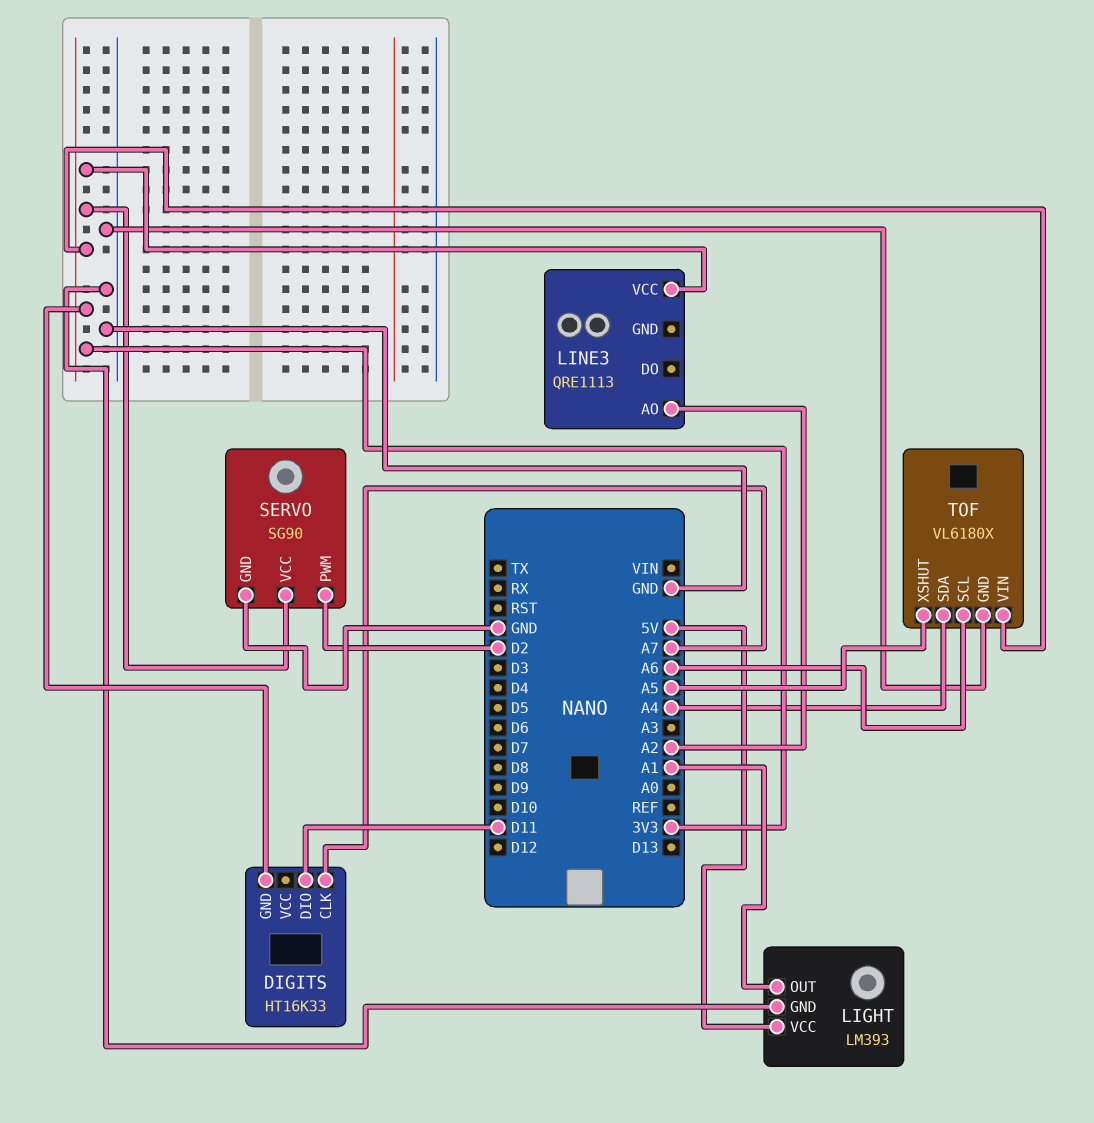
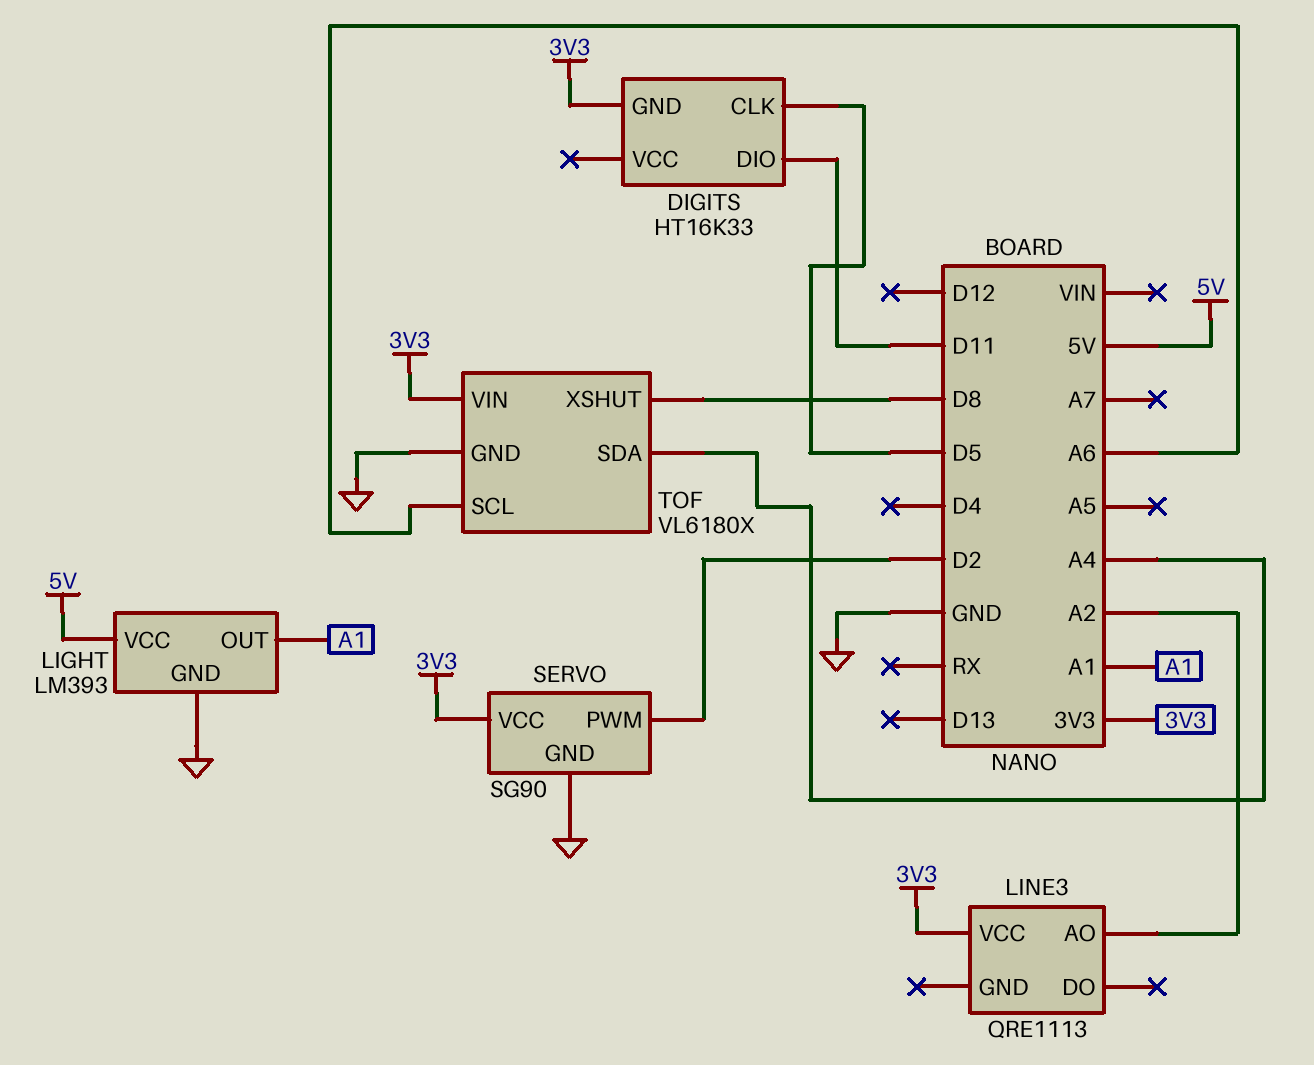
DIGITS pin CLK: A7 -> D5
TOF pin XSHUT: A5 -> D8

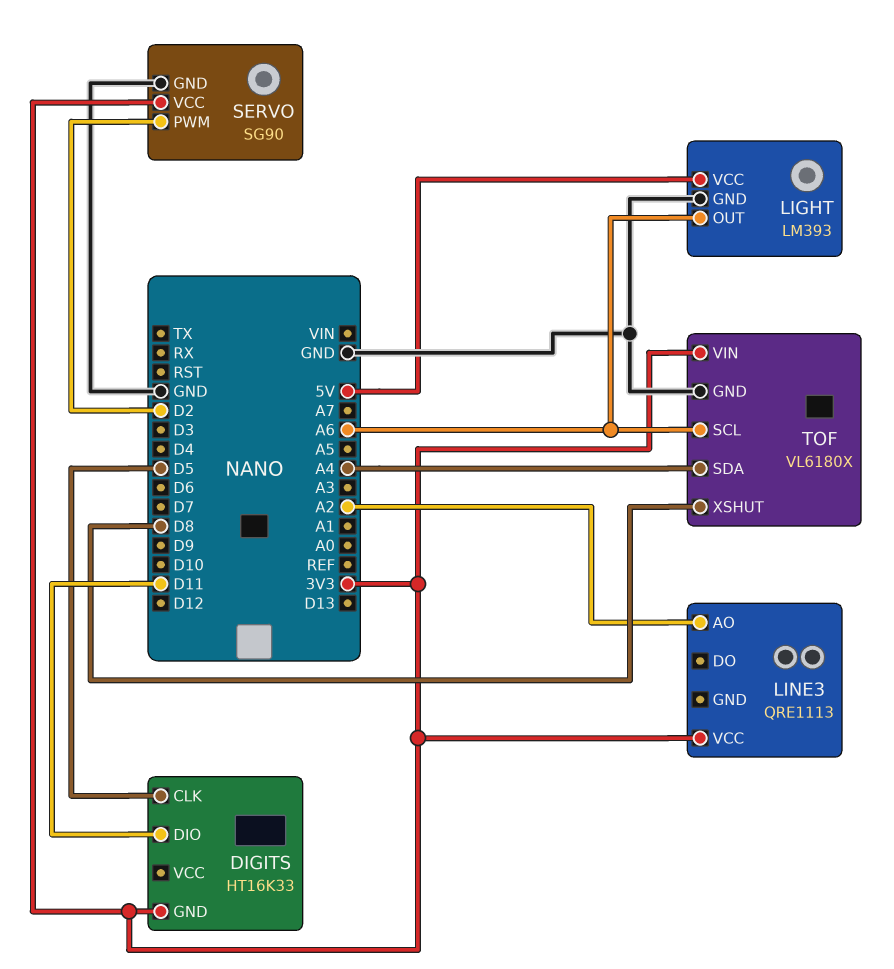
LIGHT pin OUT: A1 -> A6

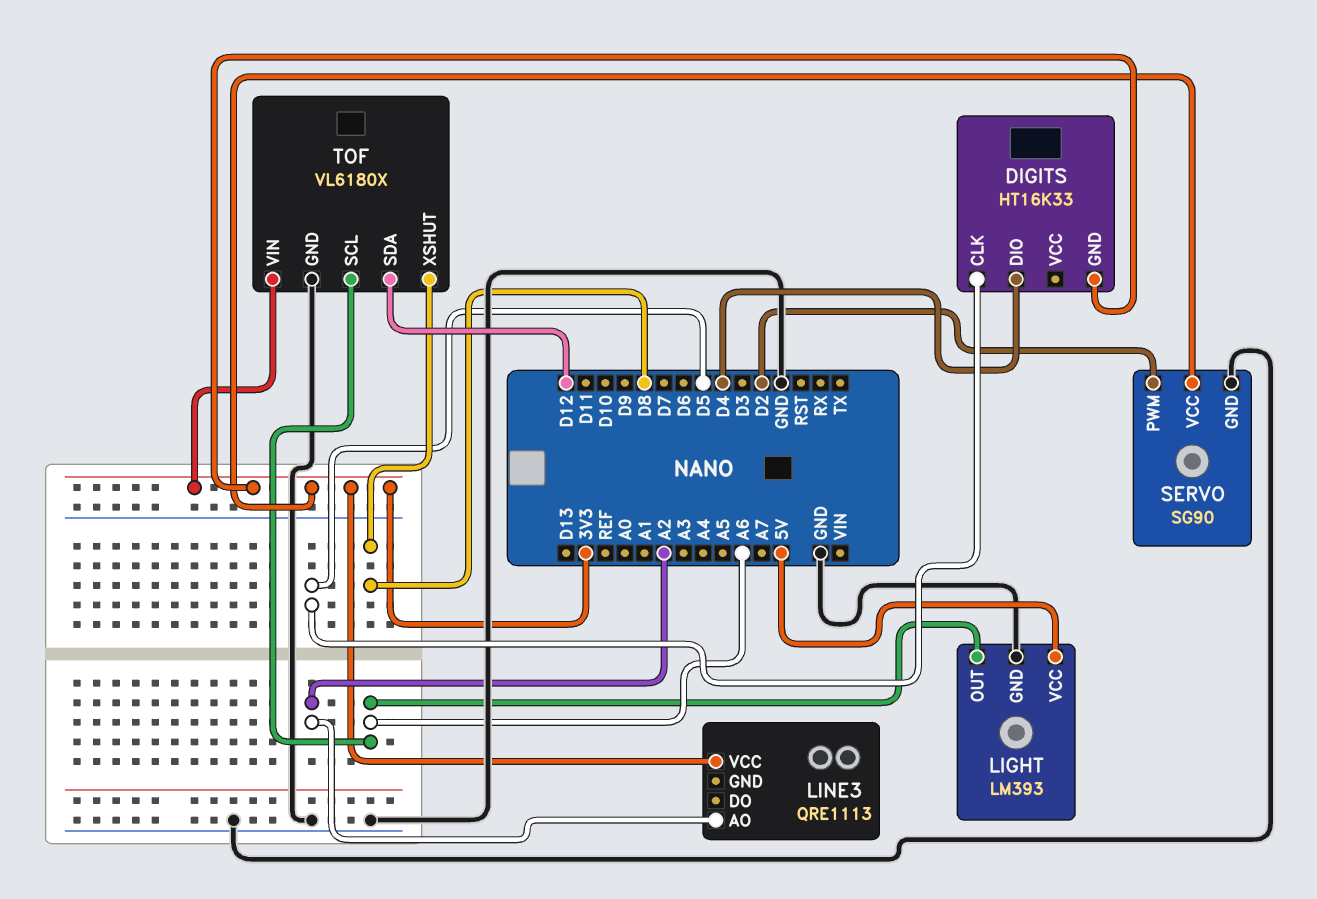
DIGITS pin DIO: D11 -> D4
TOF pin SDA: A4 -> D12

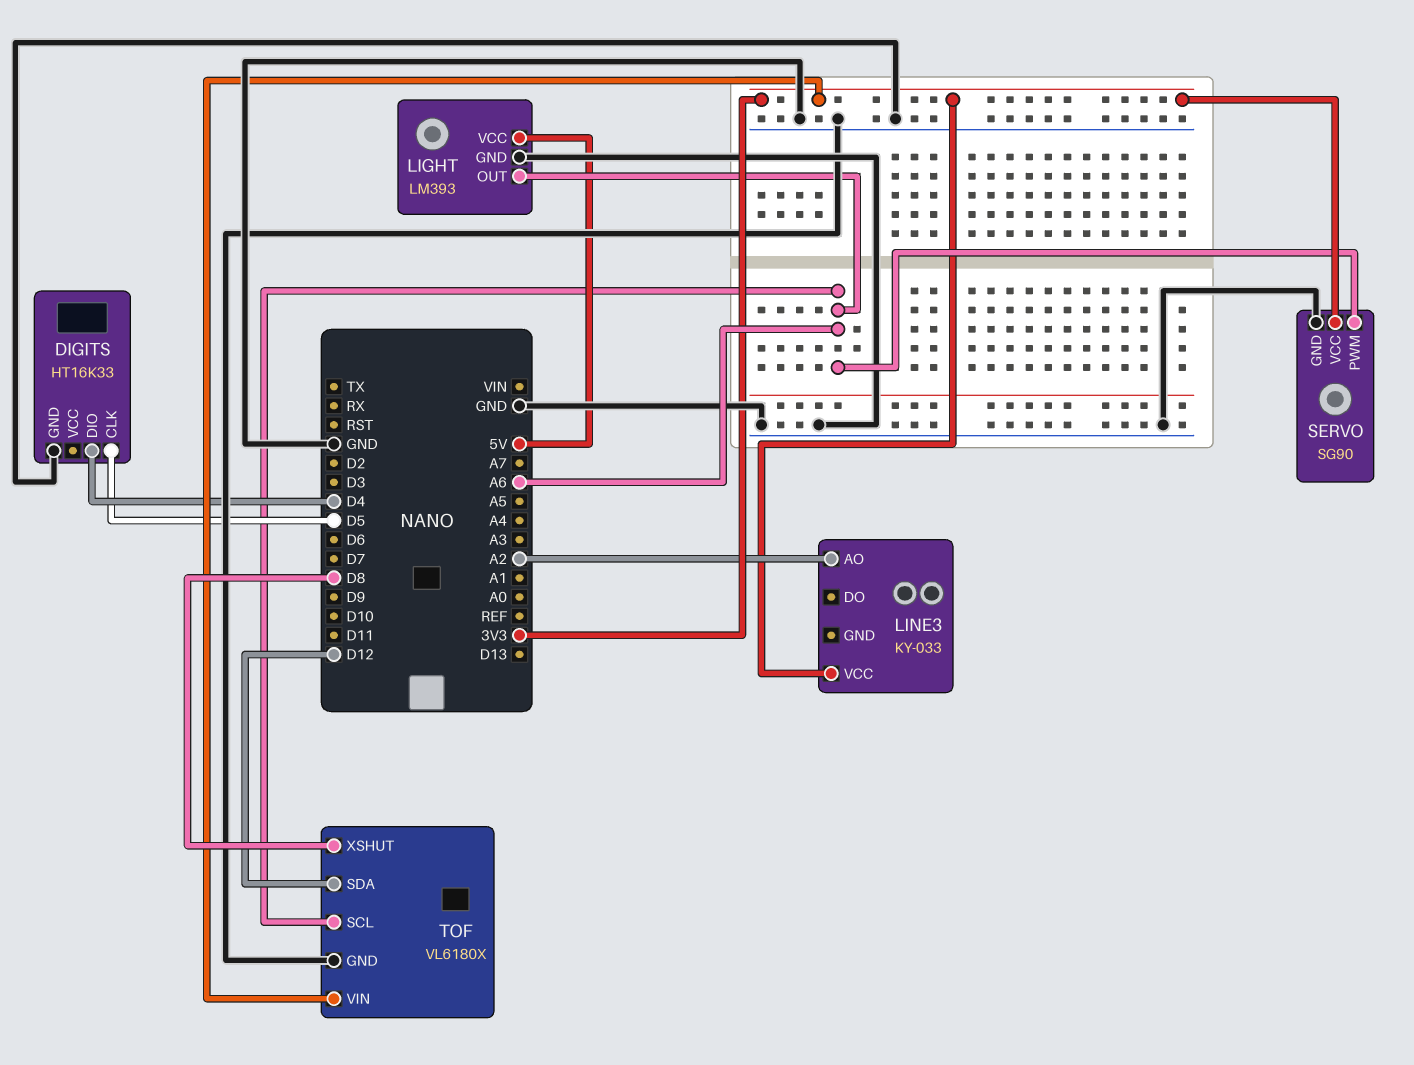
DIGITS pin GND: 3V3 -> GND
LINE3: QRE1113 -> KY-033
SERVO pin PWM: D2 -> A6

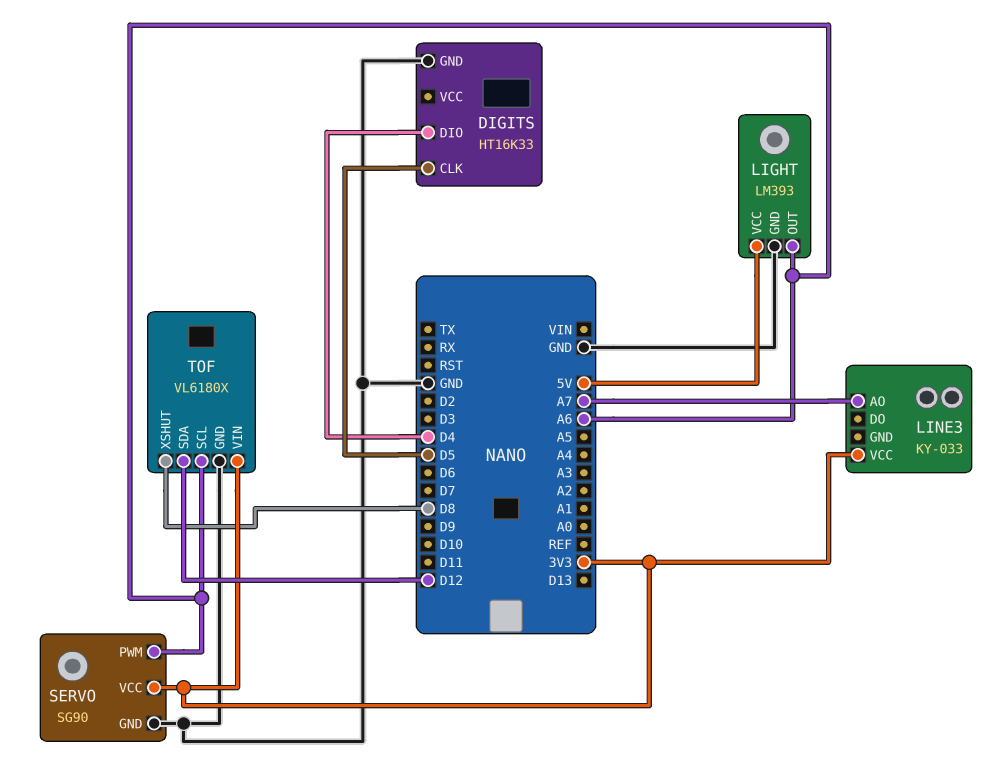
LINE3 pin AO: A2 -> A7

